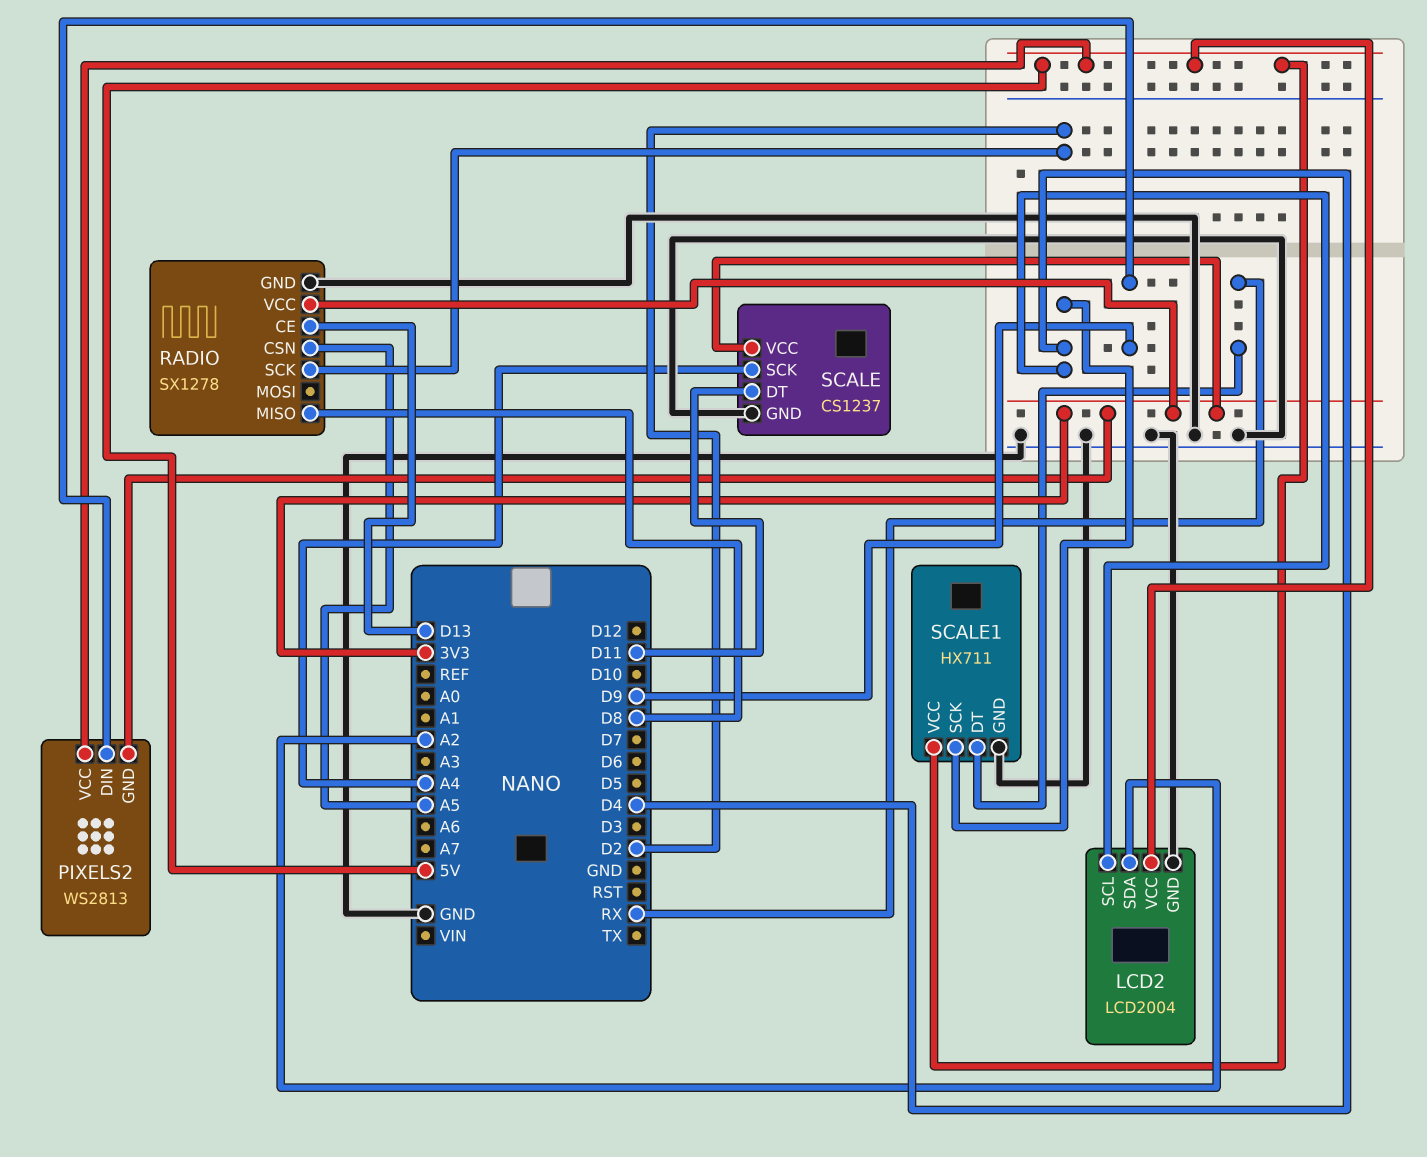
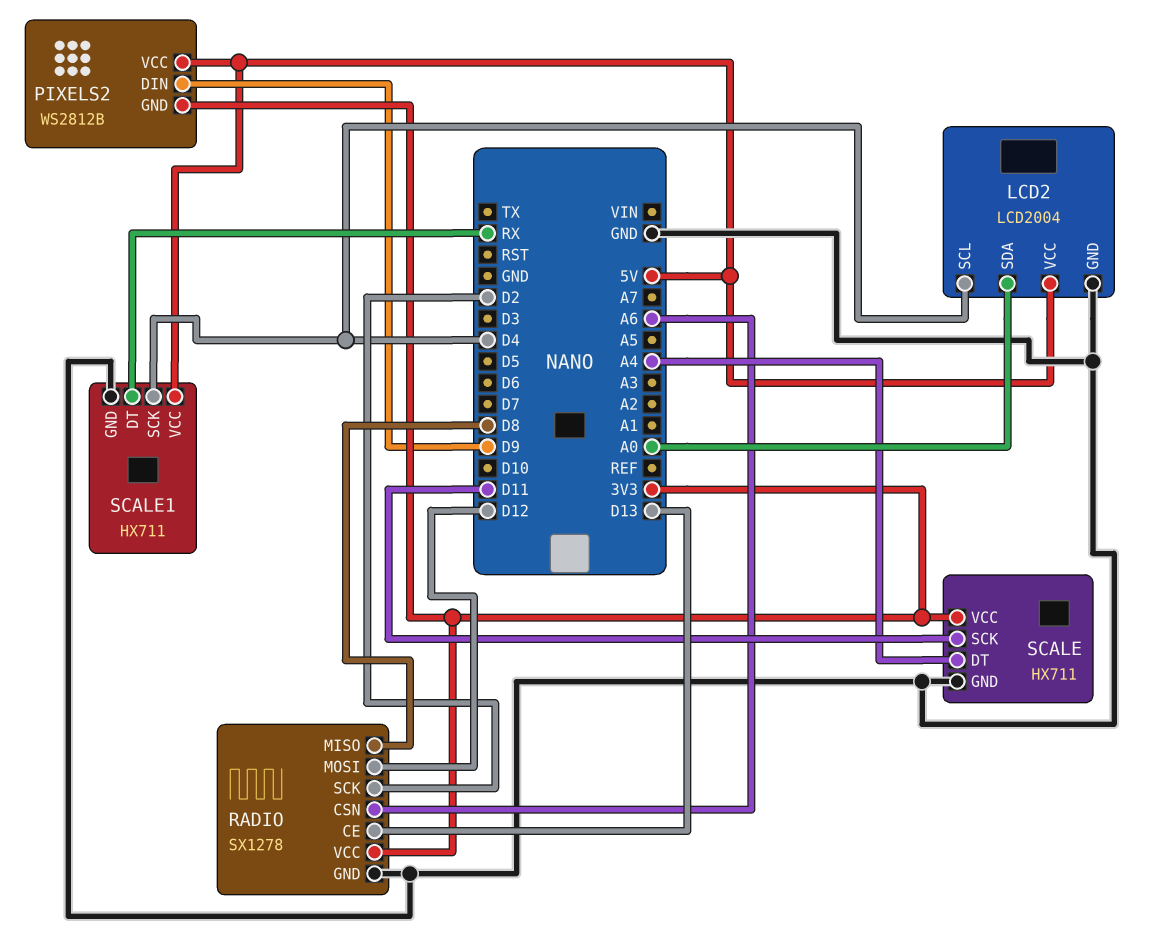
LCD2 pin SDA: A2 -> A0
PIXELS2: WS2813 -> WS2812B
RADIO pin CSN: A5 -> A6
RADIO pin MOSI: none -> D12
SCALE: CS1237 -> HX711
SCALE pin DT: D11 -> A4
SCALE pin SCK: A4 -> D11

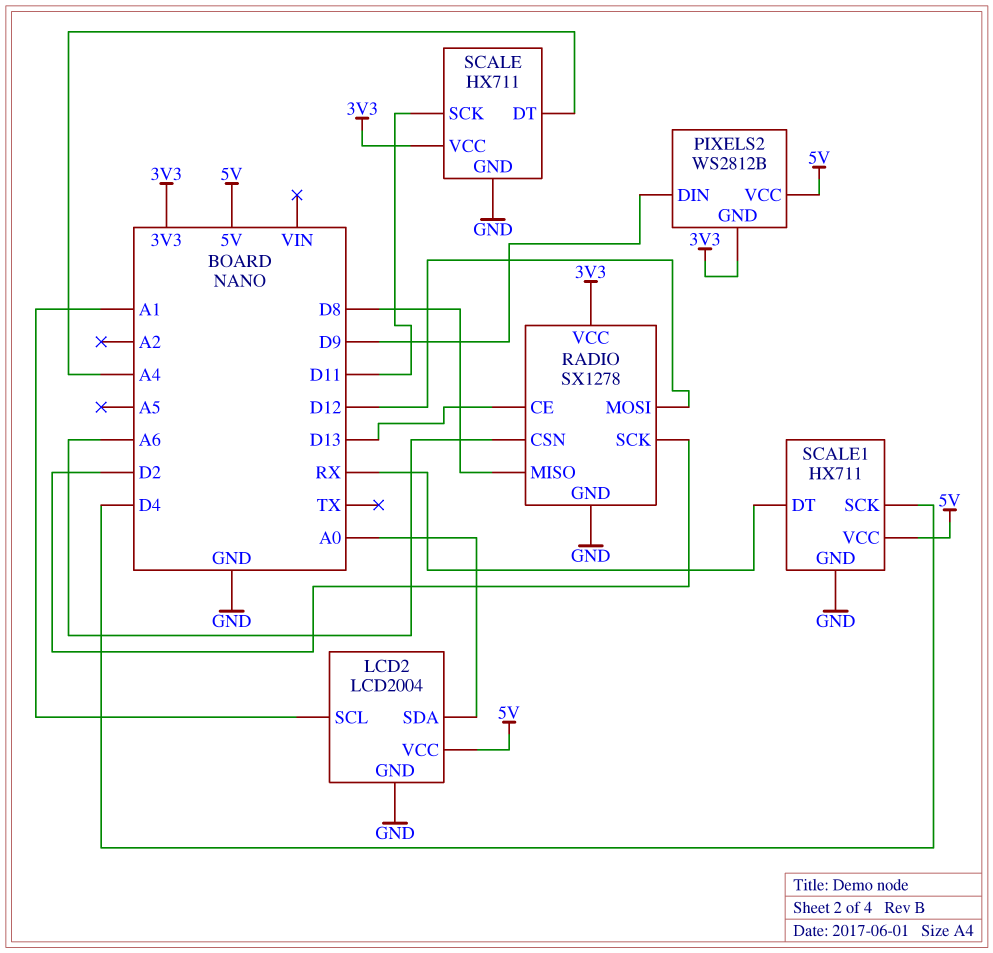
LCD2 pin SCL: D4 -> A1

